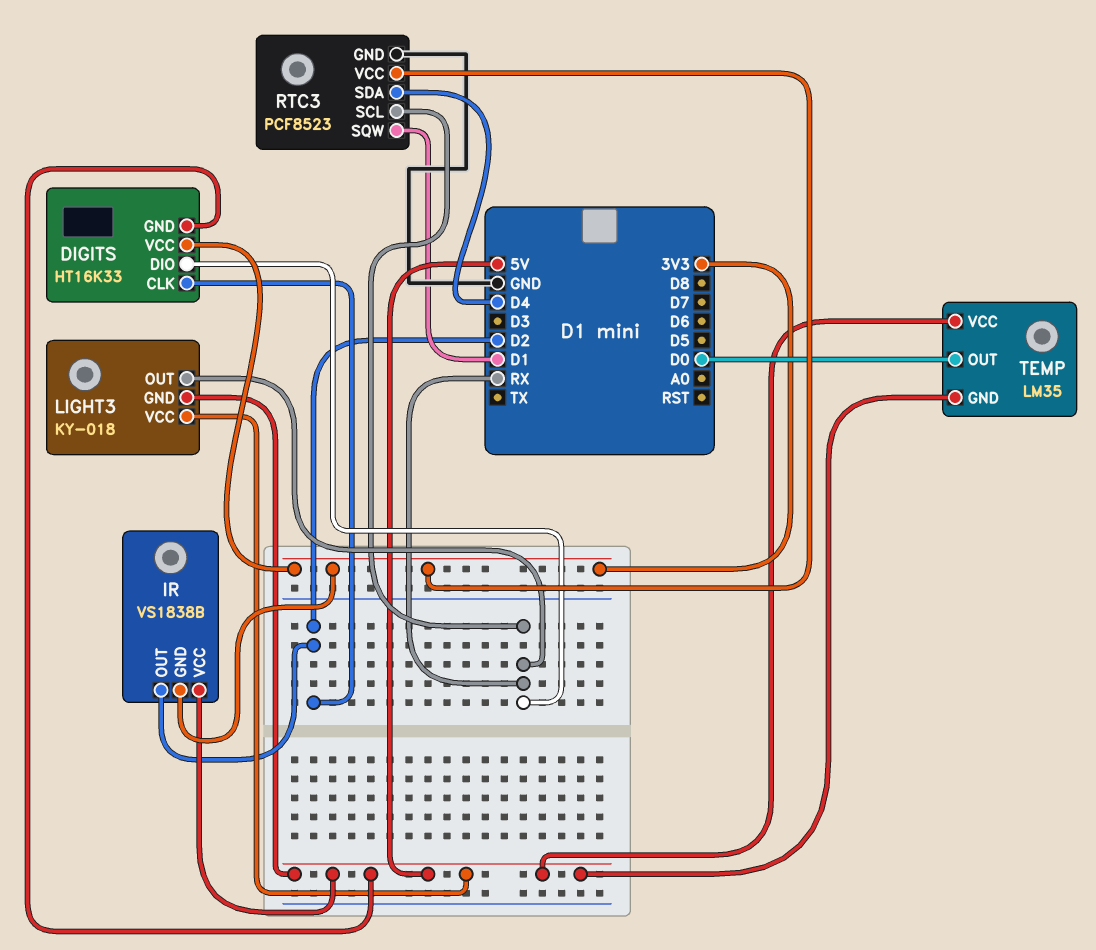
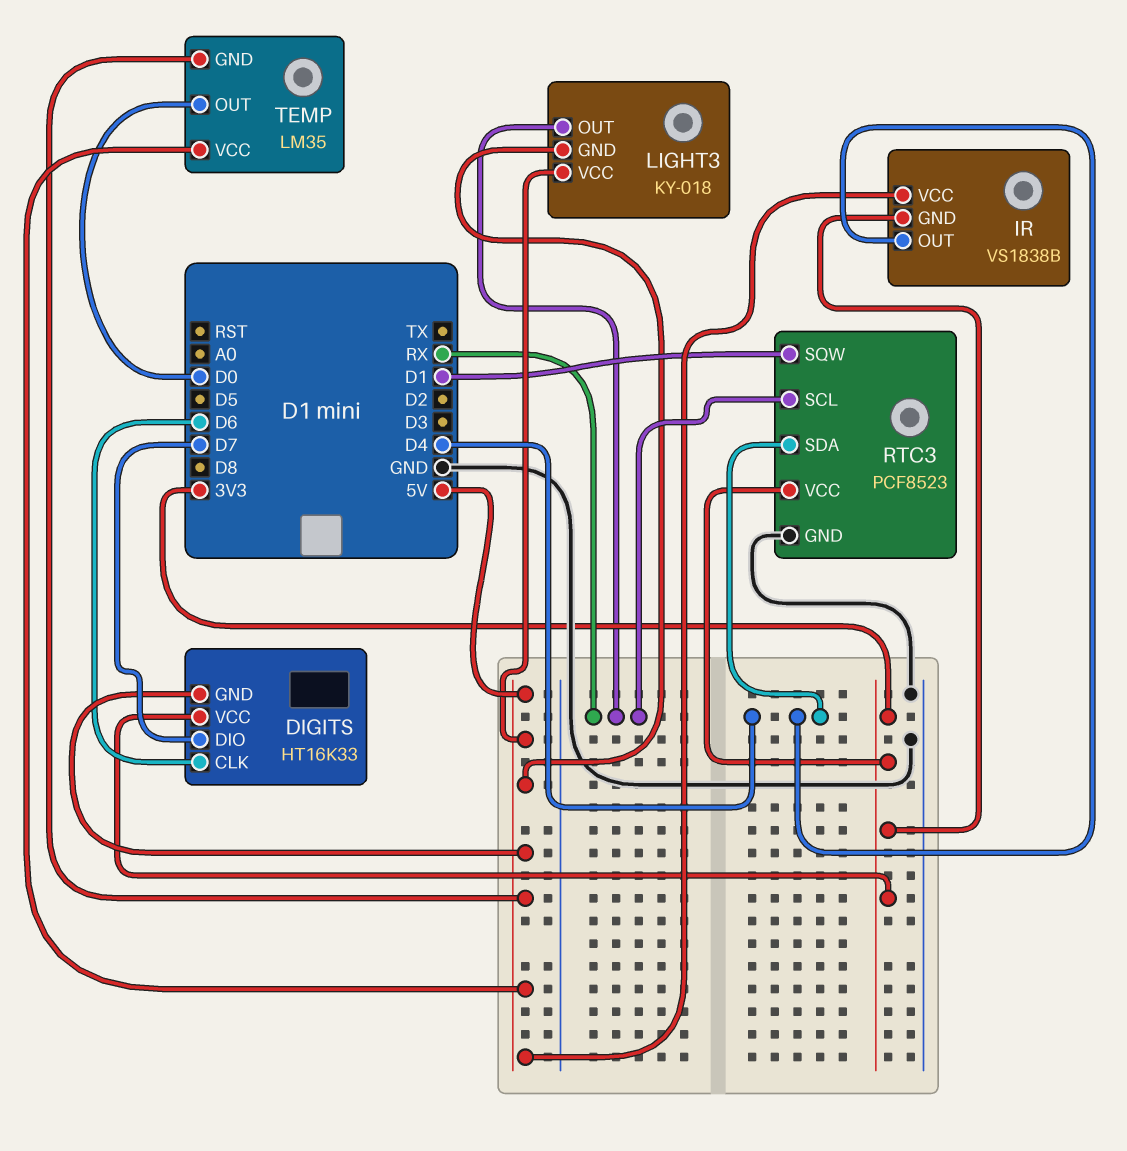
DIGITS pin CLK: D2 -> D6
DIGITS pin DIO: RX -> D7
IR pin OUT: D2 -> D4

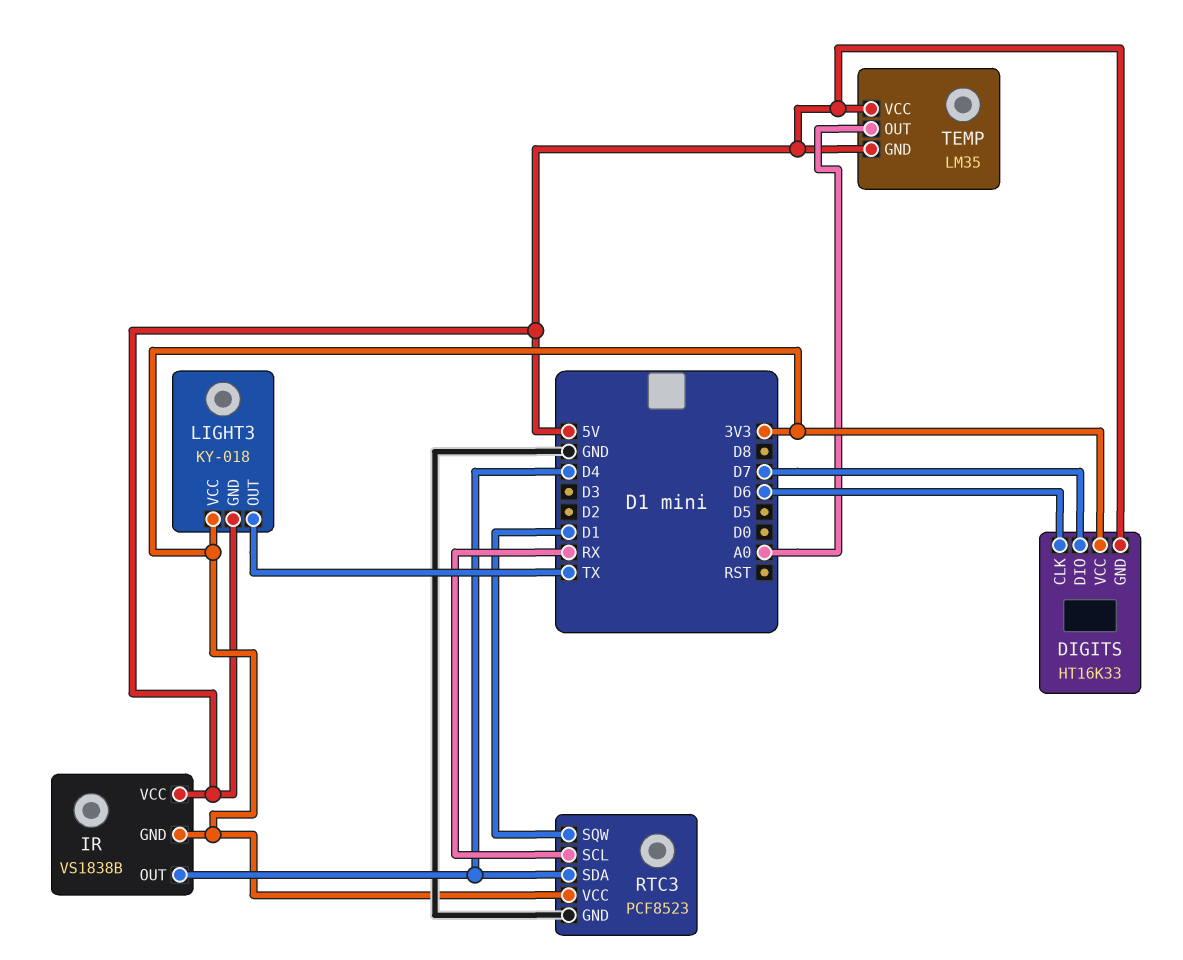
LIGHT3 pin OUT: RX -> TX
LIGHT3 pin VCC: 5V -> 3V3
TEMP pin OUT: D0 -> A0

